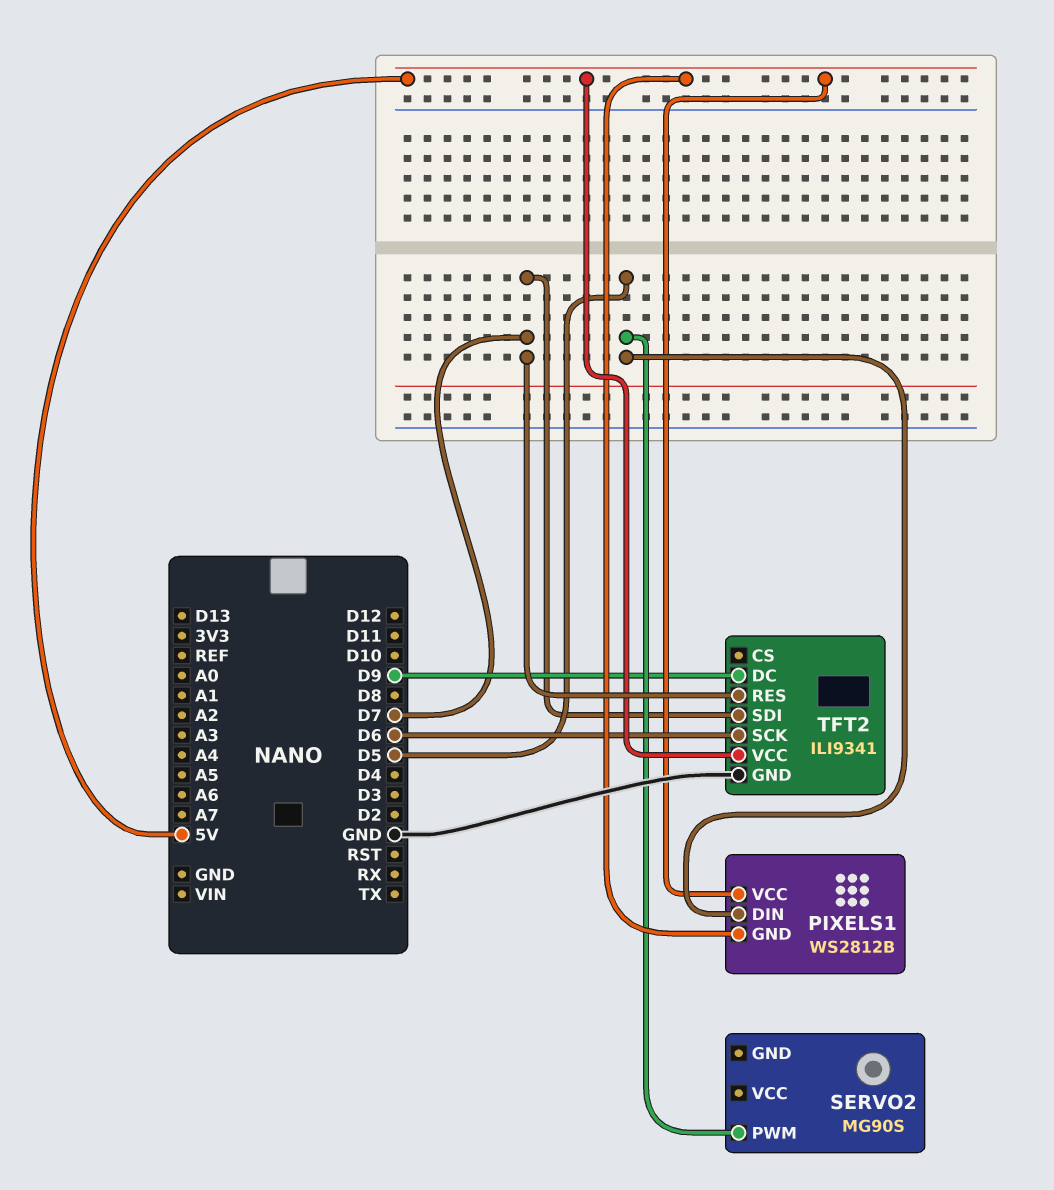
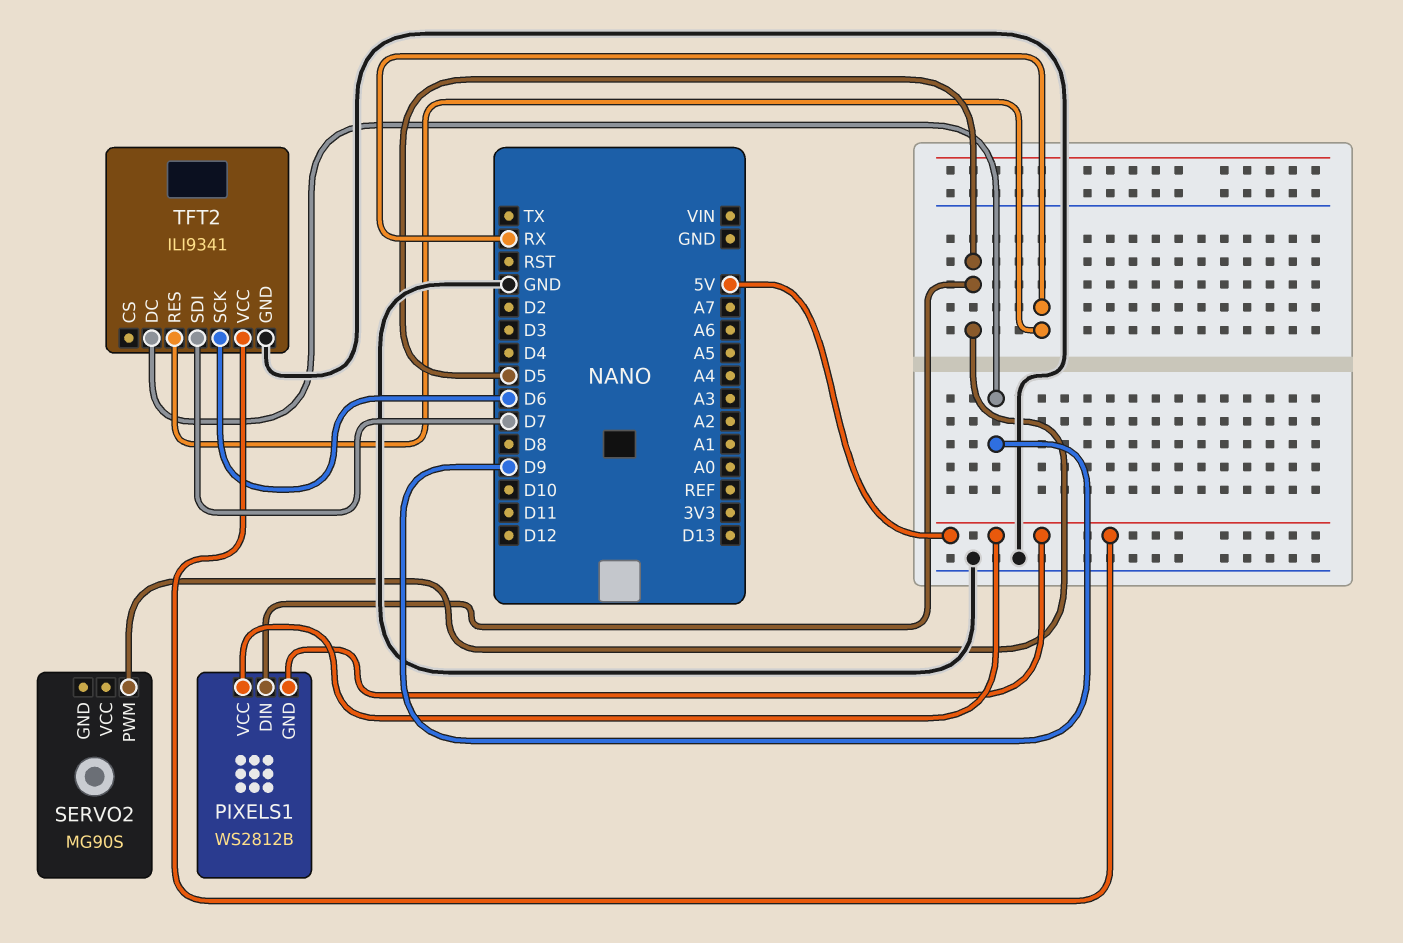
TFT2 pin RES: D7 -> RX

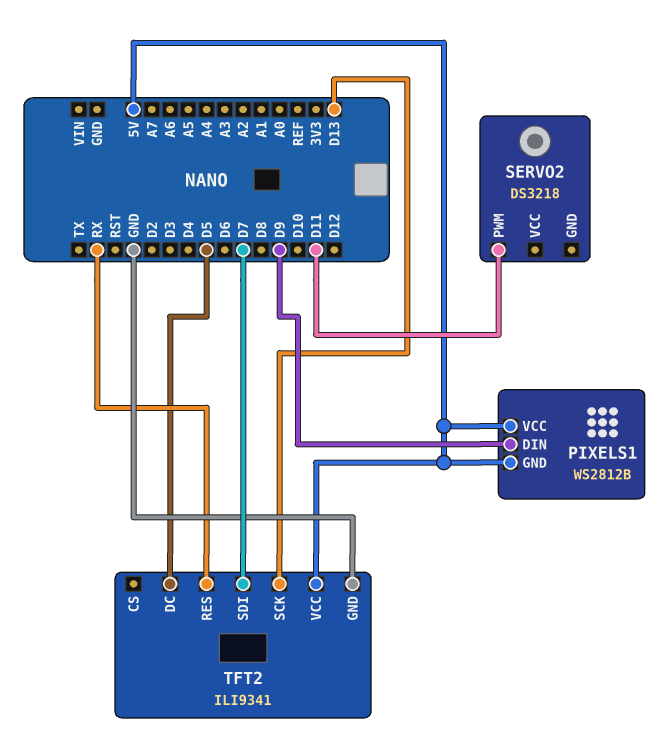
PIXELS1 pin DIN: D5 -> D9
SERVO2: MG90S -> DS3218
SERVO2 pin PWM: D5 -> D11
TFT2 pin DC: D9 -> D5
TFT2 pin SCK: D6 -> D13

